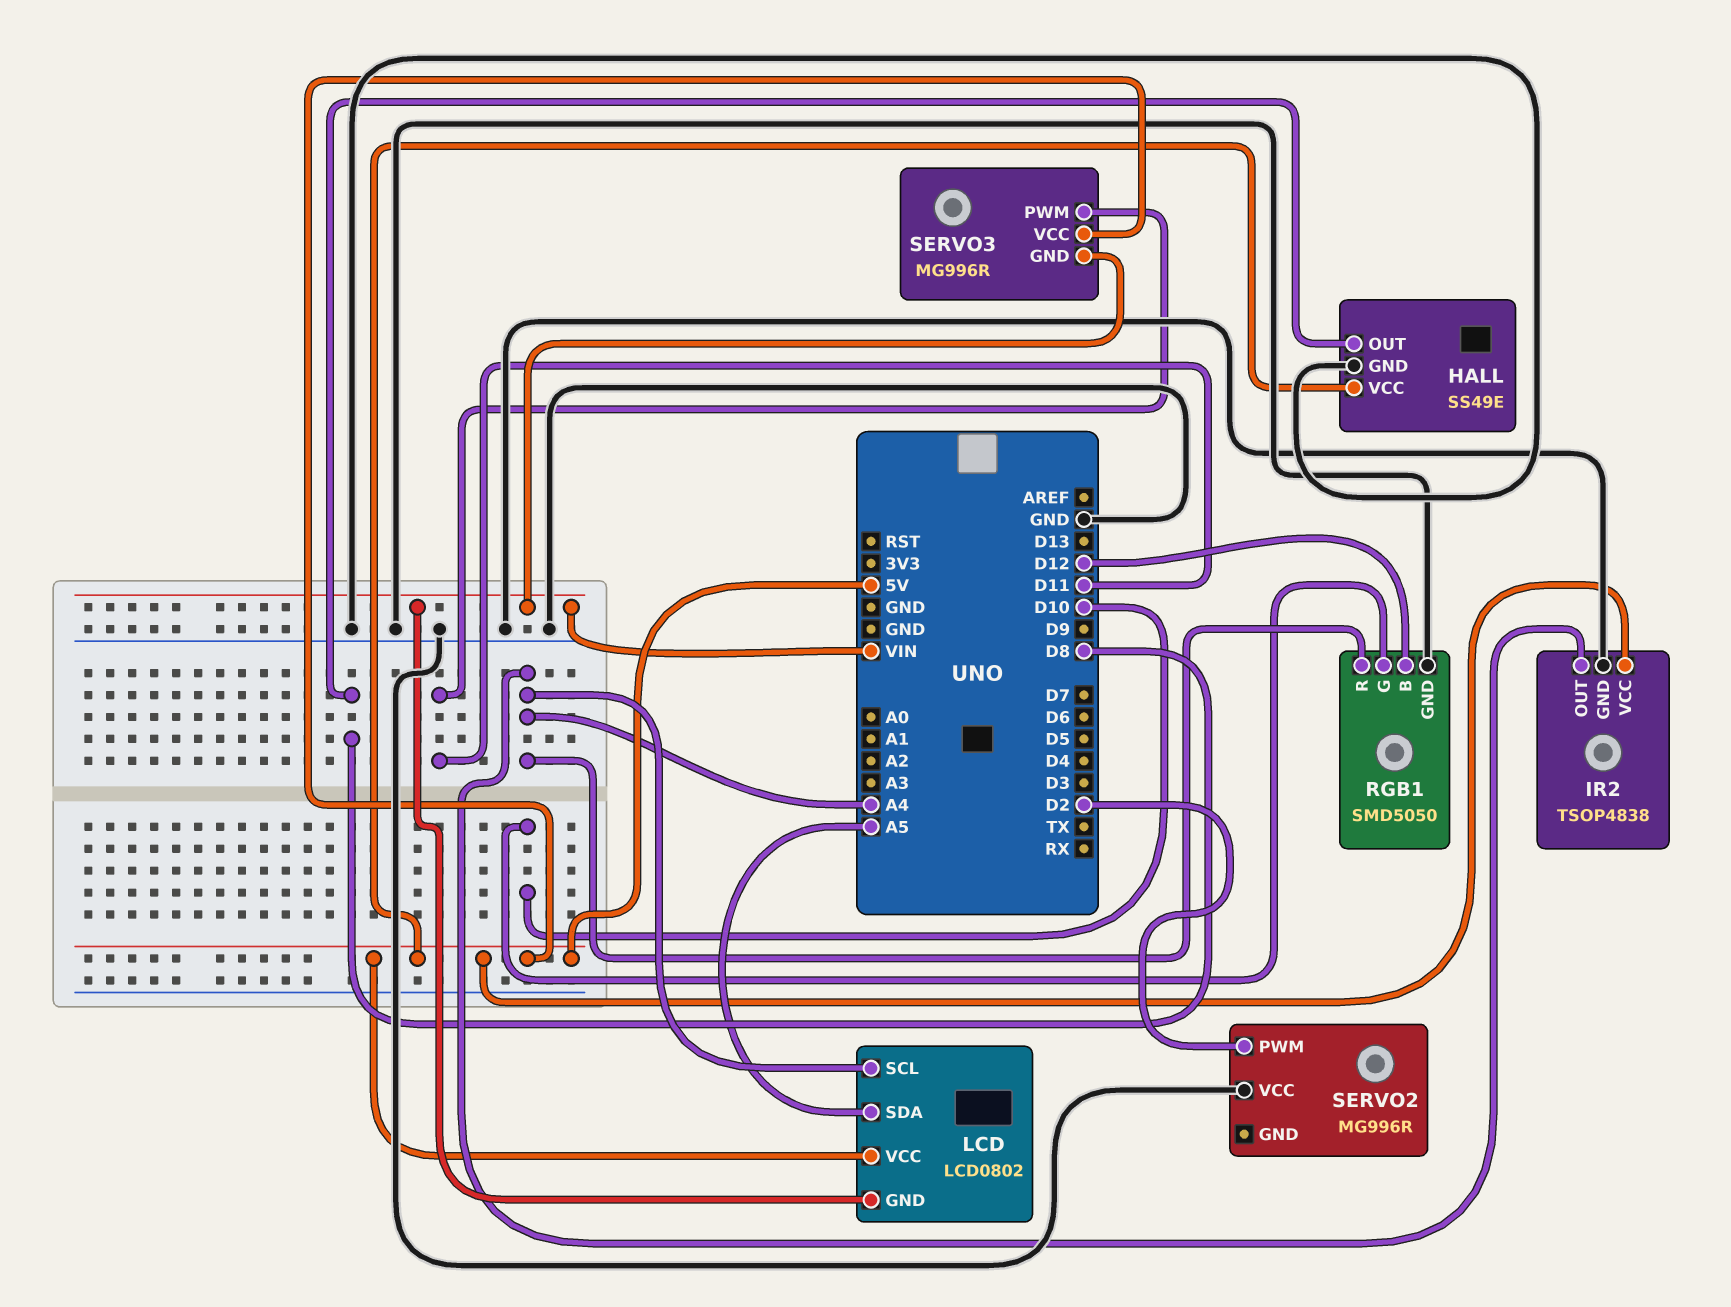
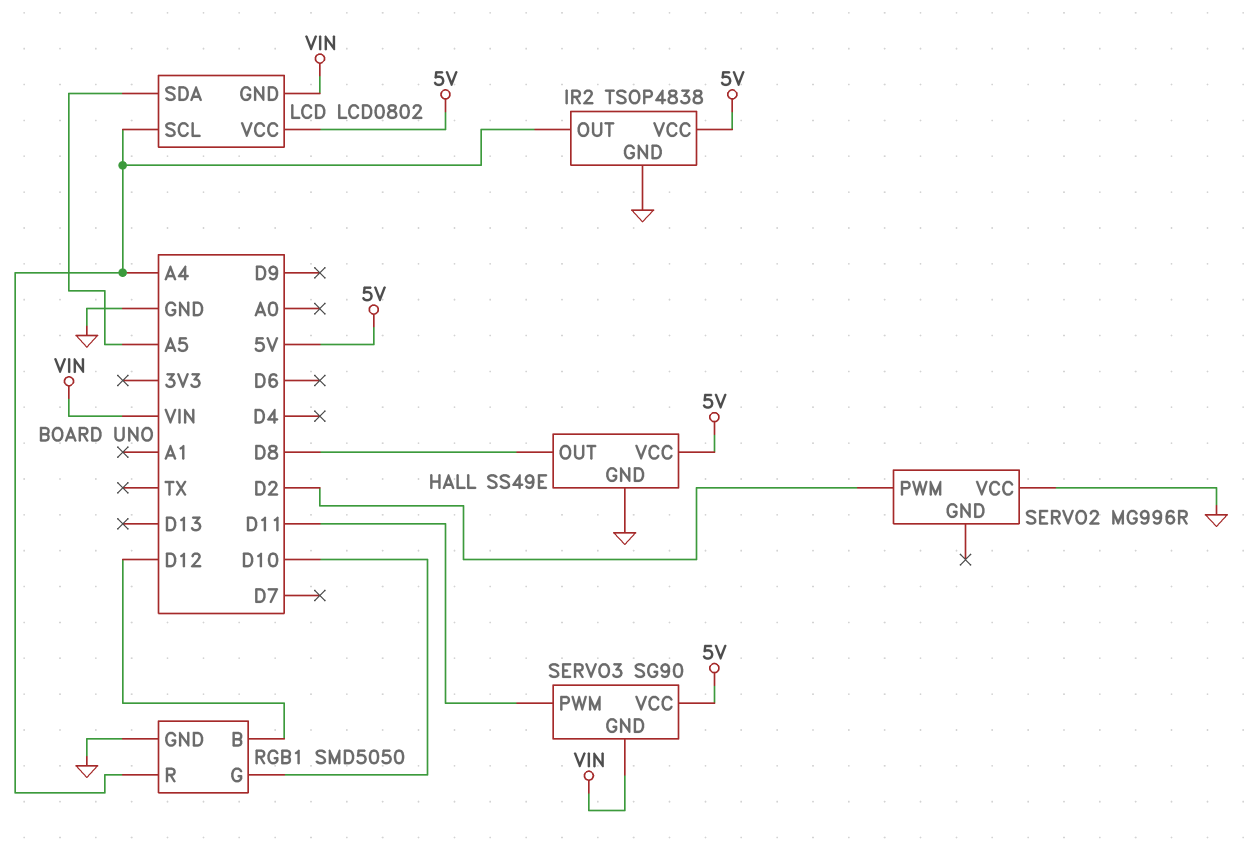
SERVO3: MG996R -> SG90

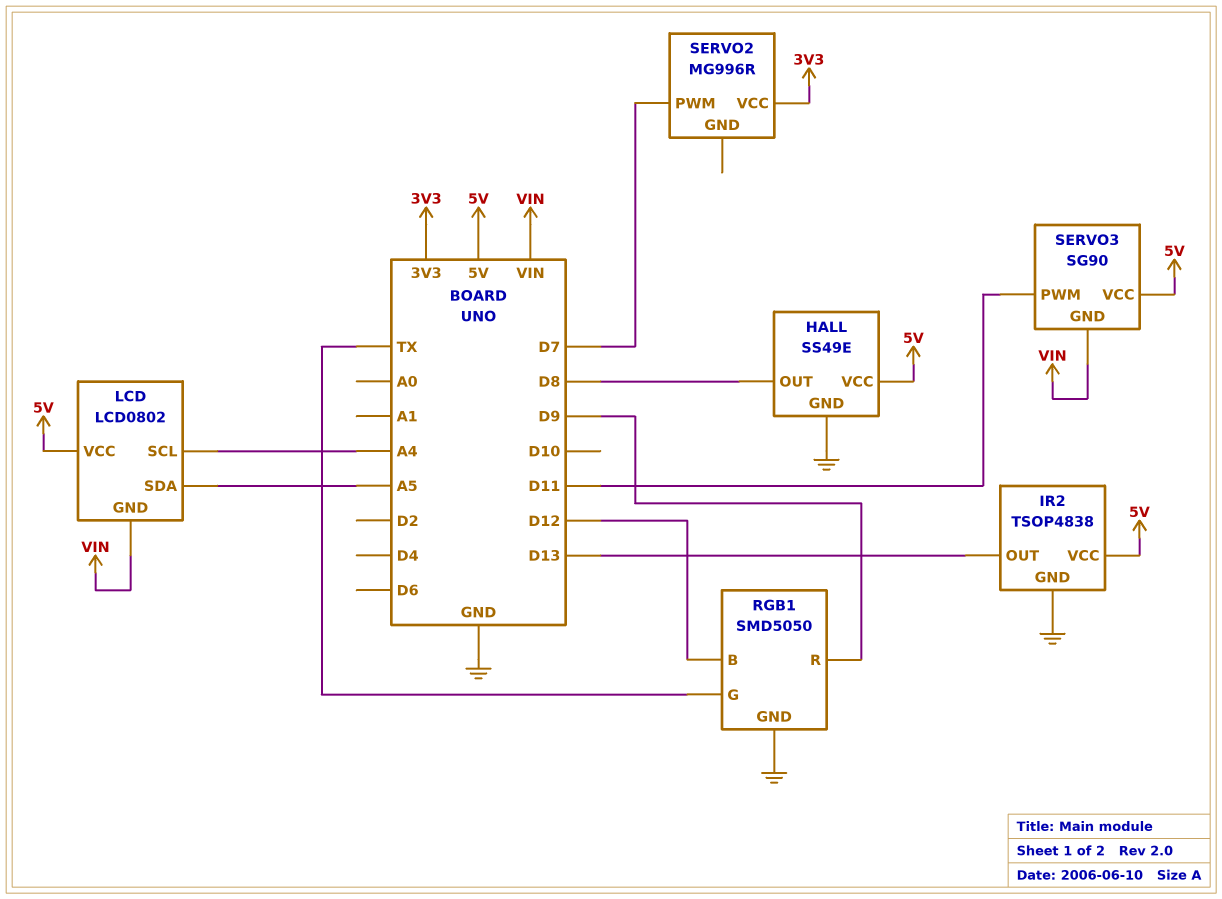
IR2 pin OUT: A4 -> D13
RGB1 pin G: D10 -> TX
RGB1 pin R: A4 -> D9
SERVO2 pin PWM: D2 -> D7
SERVO2 pin VCC: GND -> 3V3

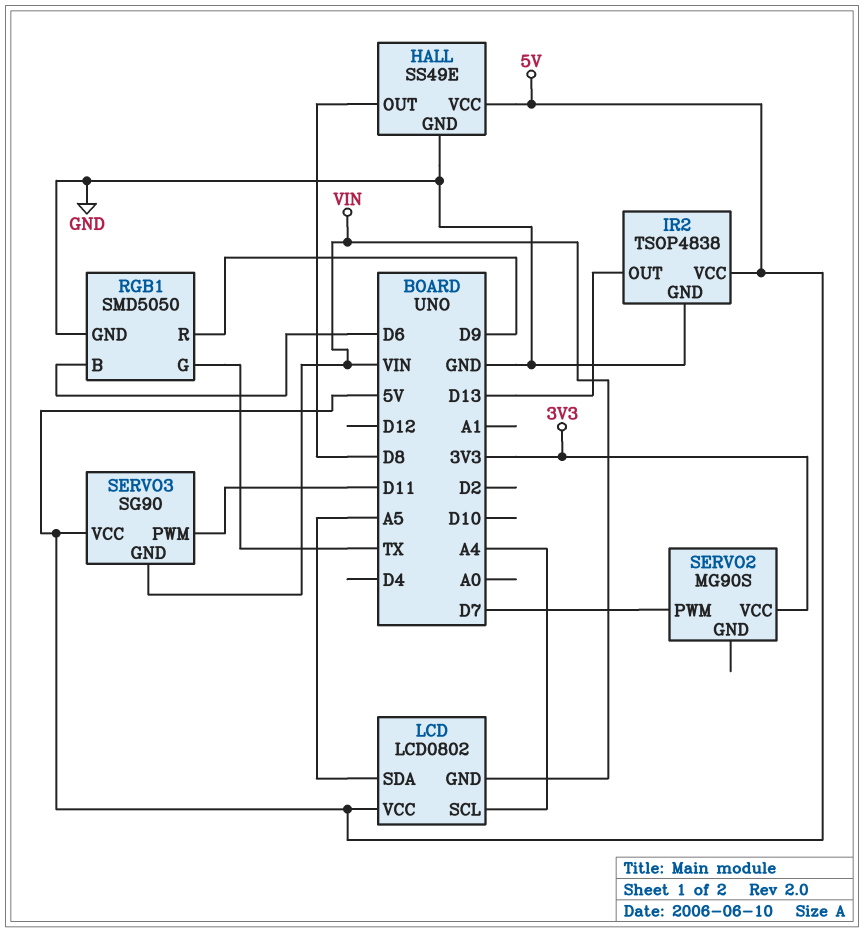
RGB1 pin B: D12 -> D6
SERVO2: MG996R -> MG90S

